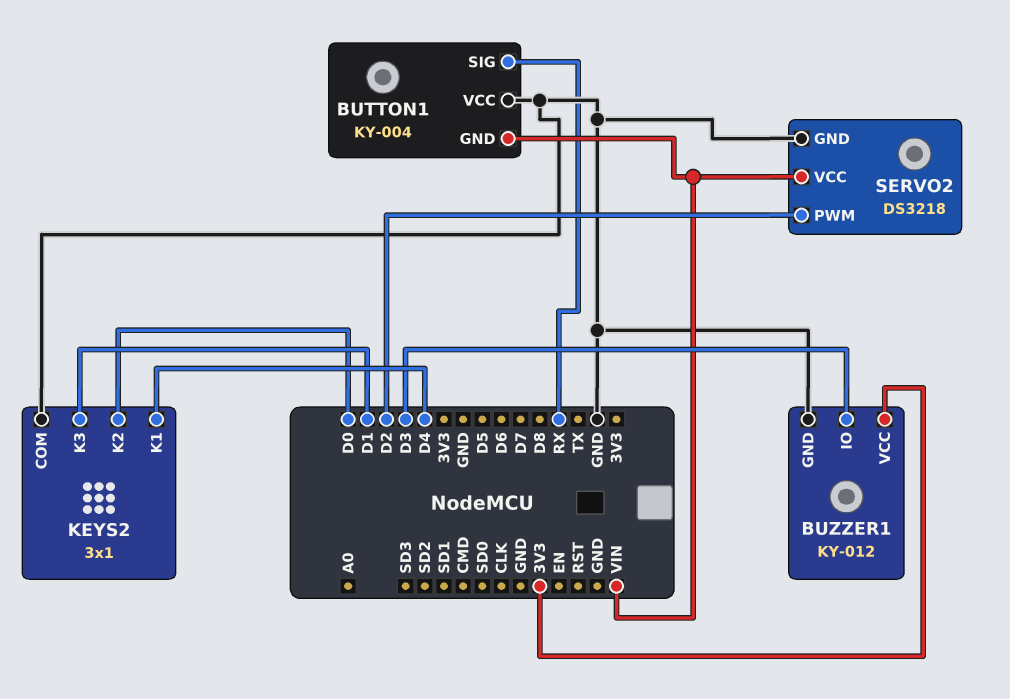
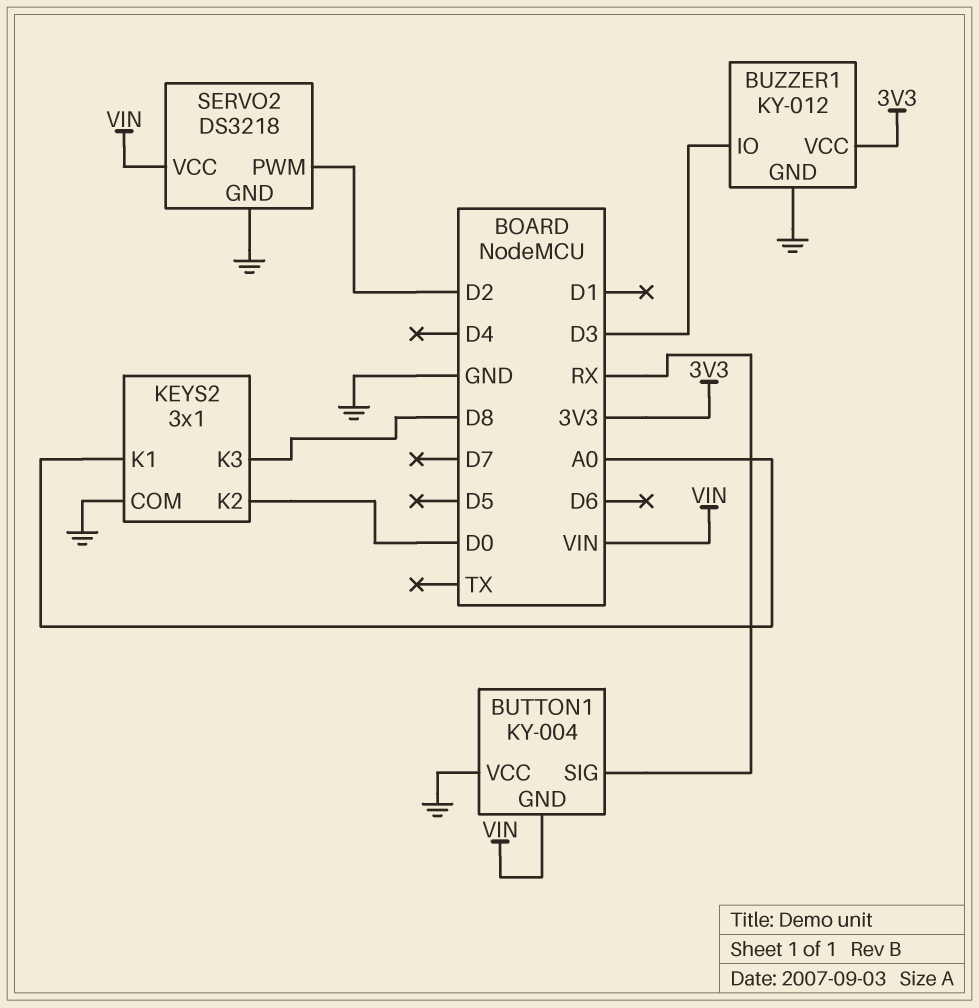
KEYS2 pin K1: D4 -> A0
KEYS2 pin K3: D1 -> D8

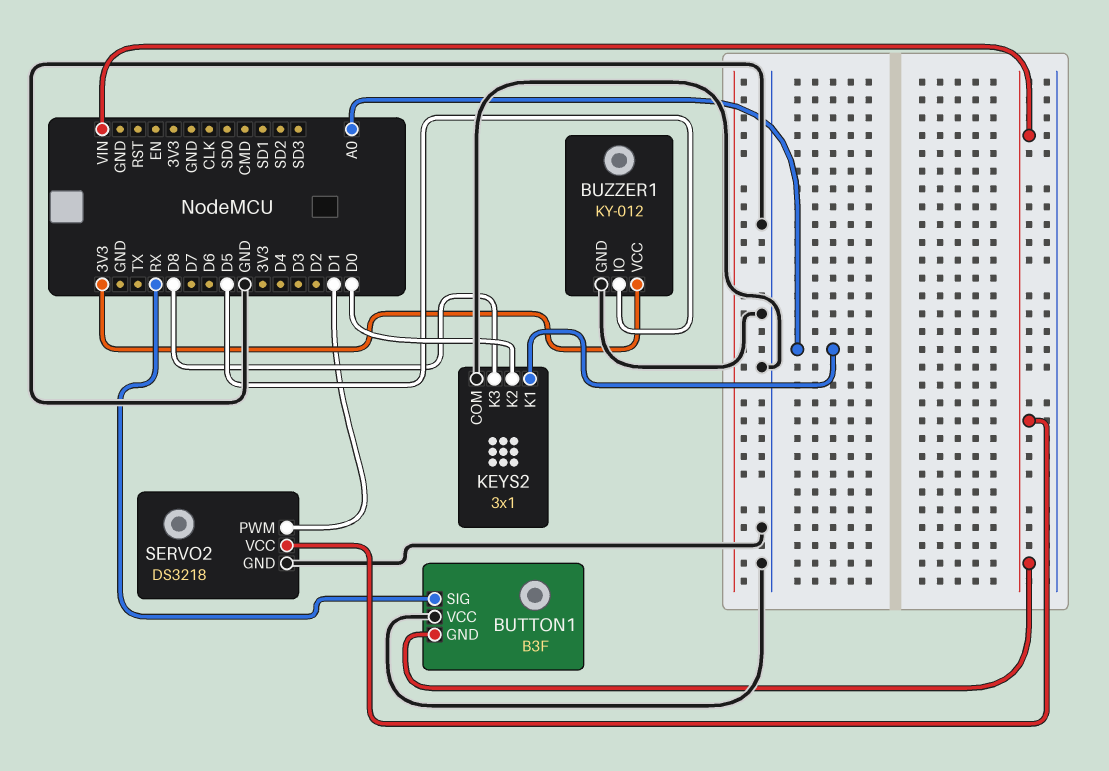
BUTTON1: KY-004 -> B3F
BUZZER1 pin IO: D3 -> D5
SERVO2 pin PWM: D2 -> D1

